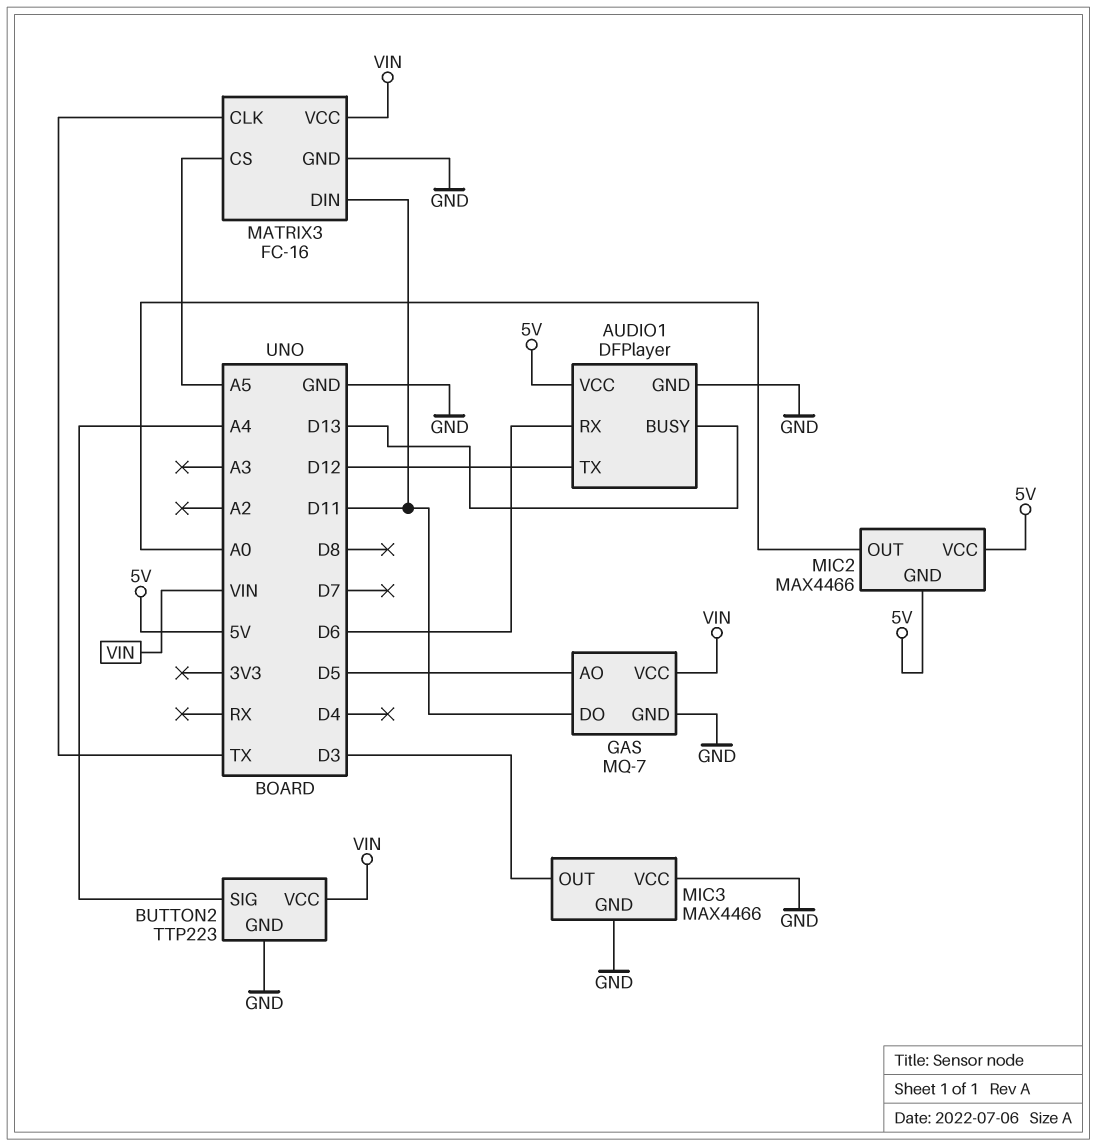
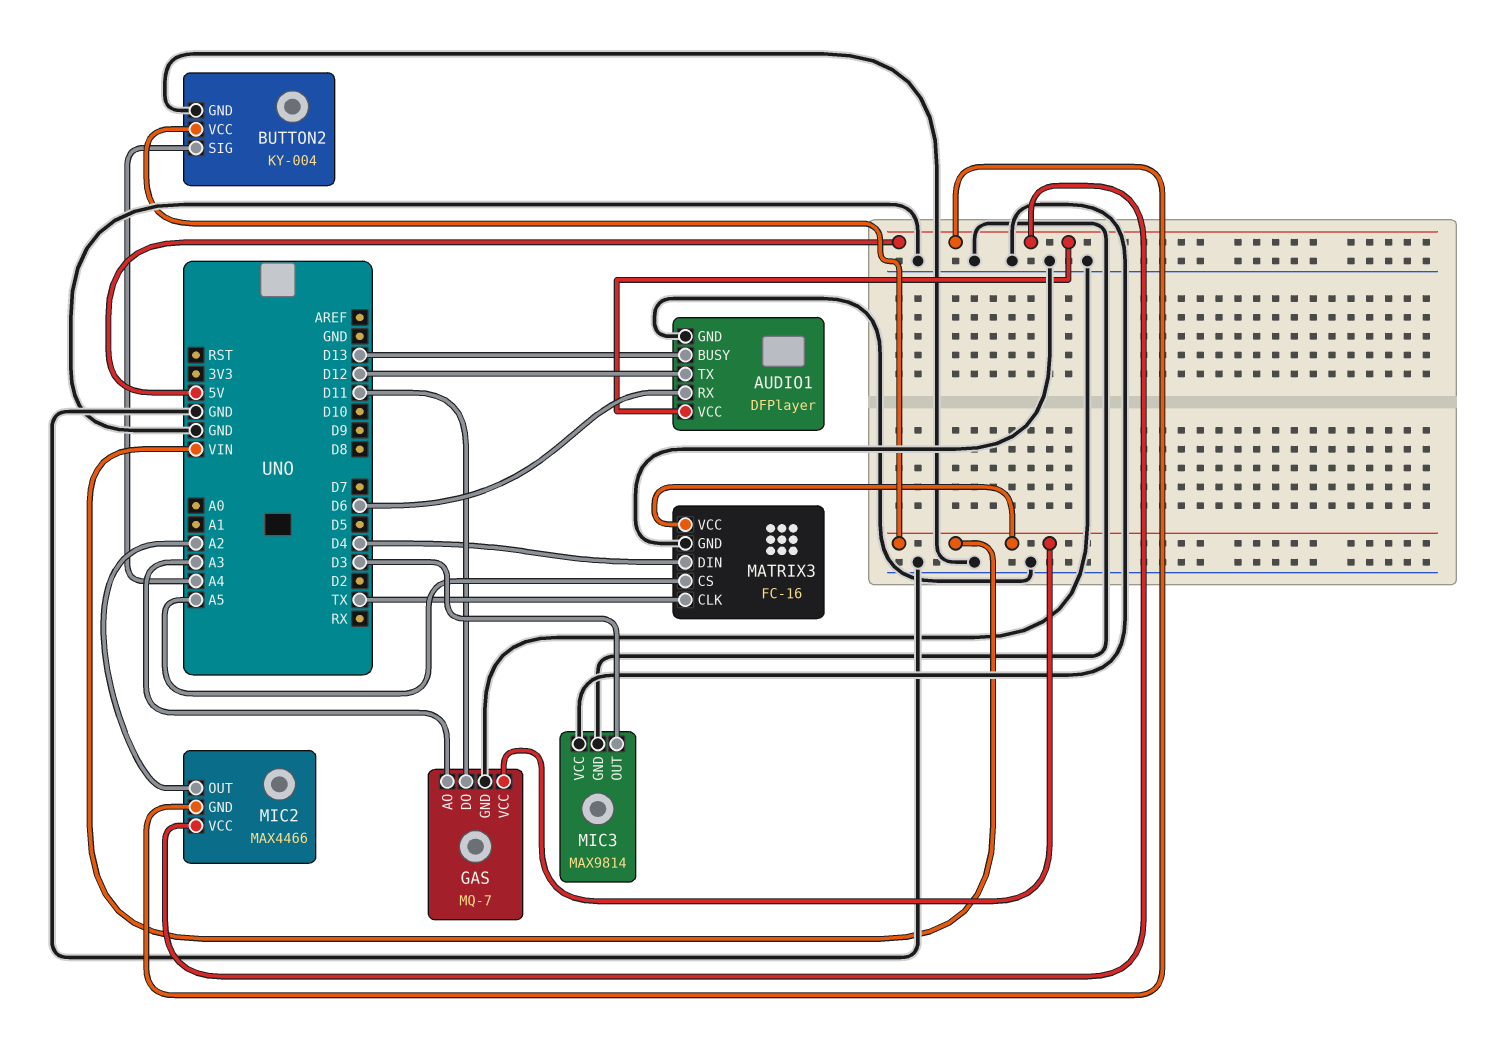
BUTTON2: TTP223 -> KY-004
GAS pin AO: D5 -> A3
MATRIX3 pin DIN: D11 -> D4
MIC2 pin OUT: A0 -> A2
MIC3: MAX4466 -> MAX9814

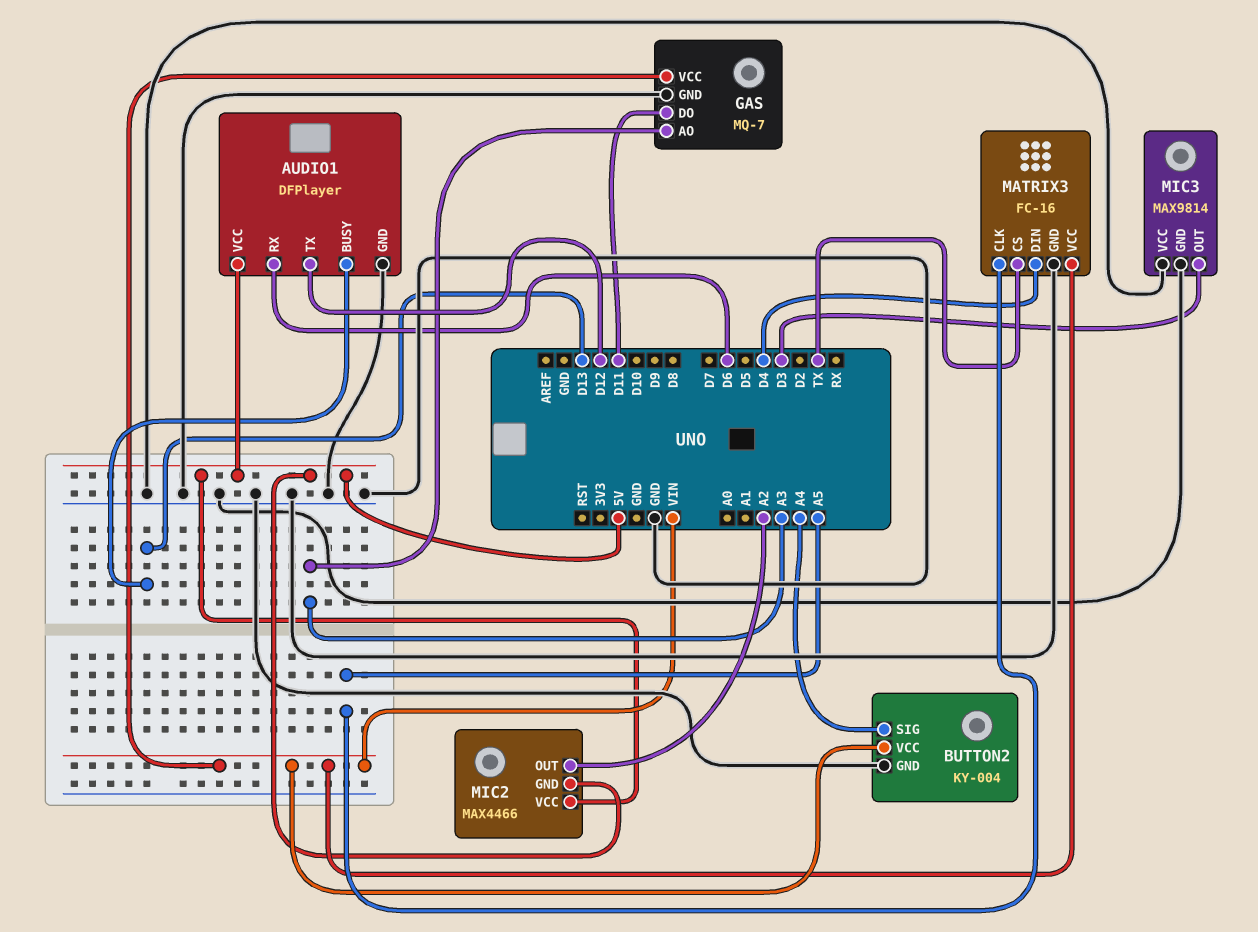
MATRIX3 pin CLK: TX -> A5
MATRIX3 pin CS: A5 -> TX

